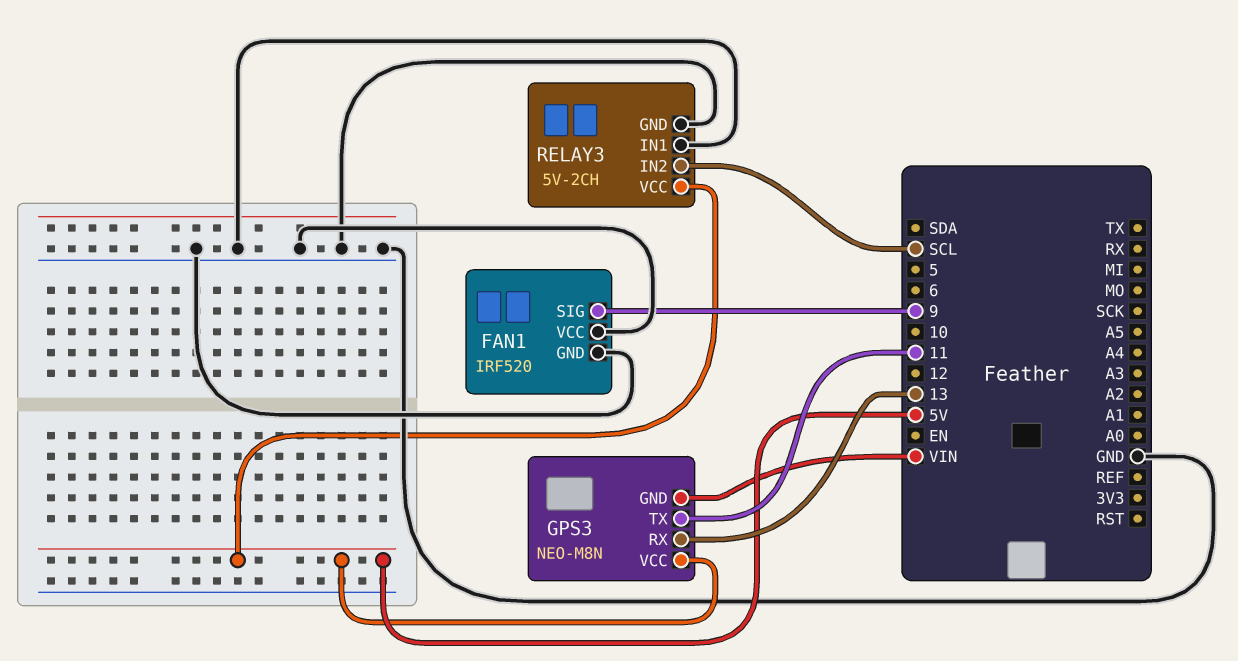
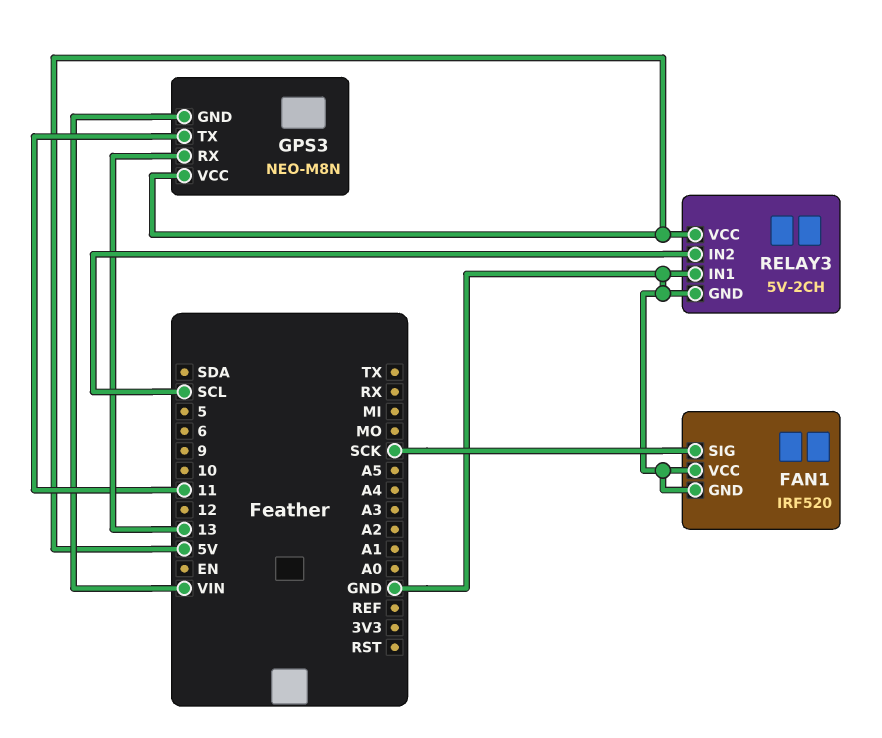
FAN1 pin SIG: 9 -> SCK

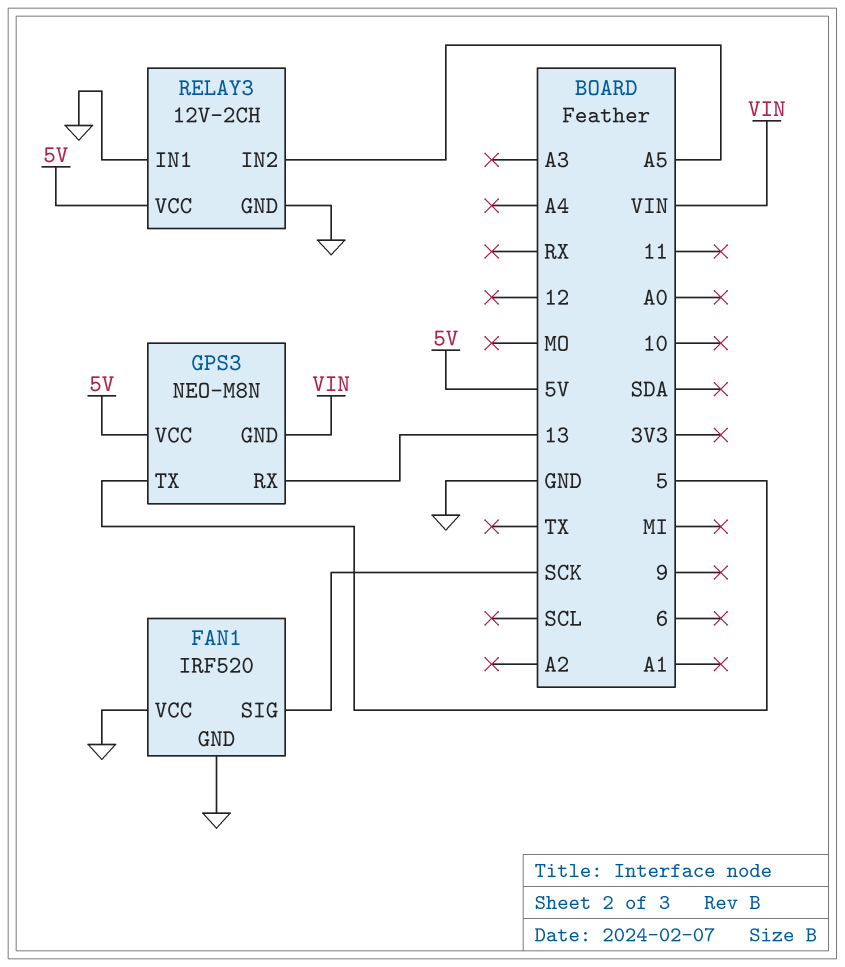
GPS3 pin TX: 11 -> 5
RELAY3: 5V-2CH -> 12V-2CH
RELAY3 pin IN2: SCL -> A5

